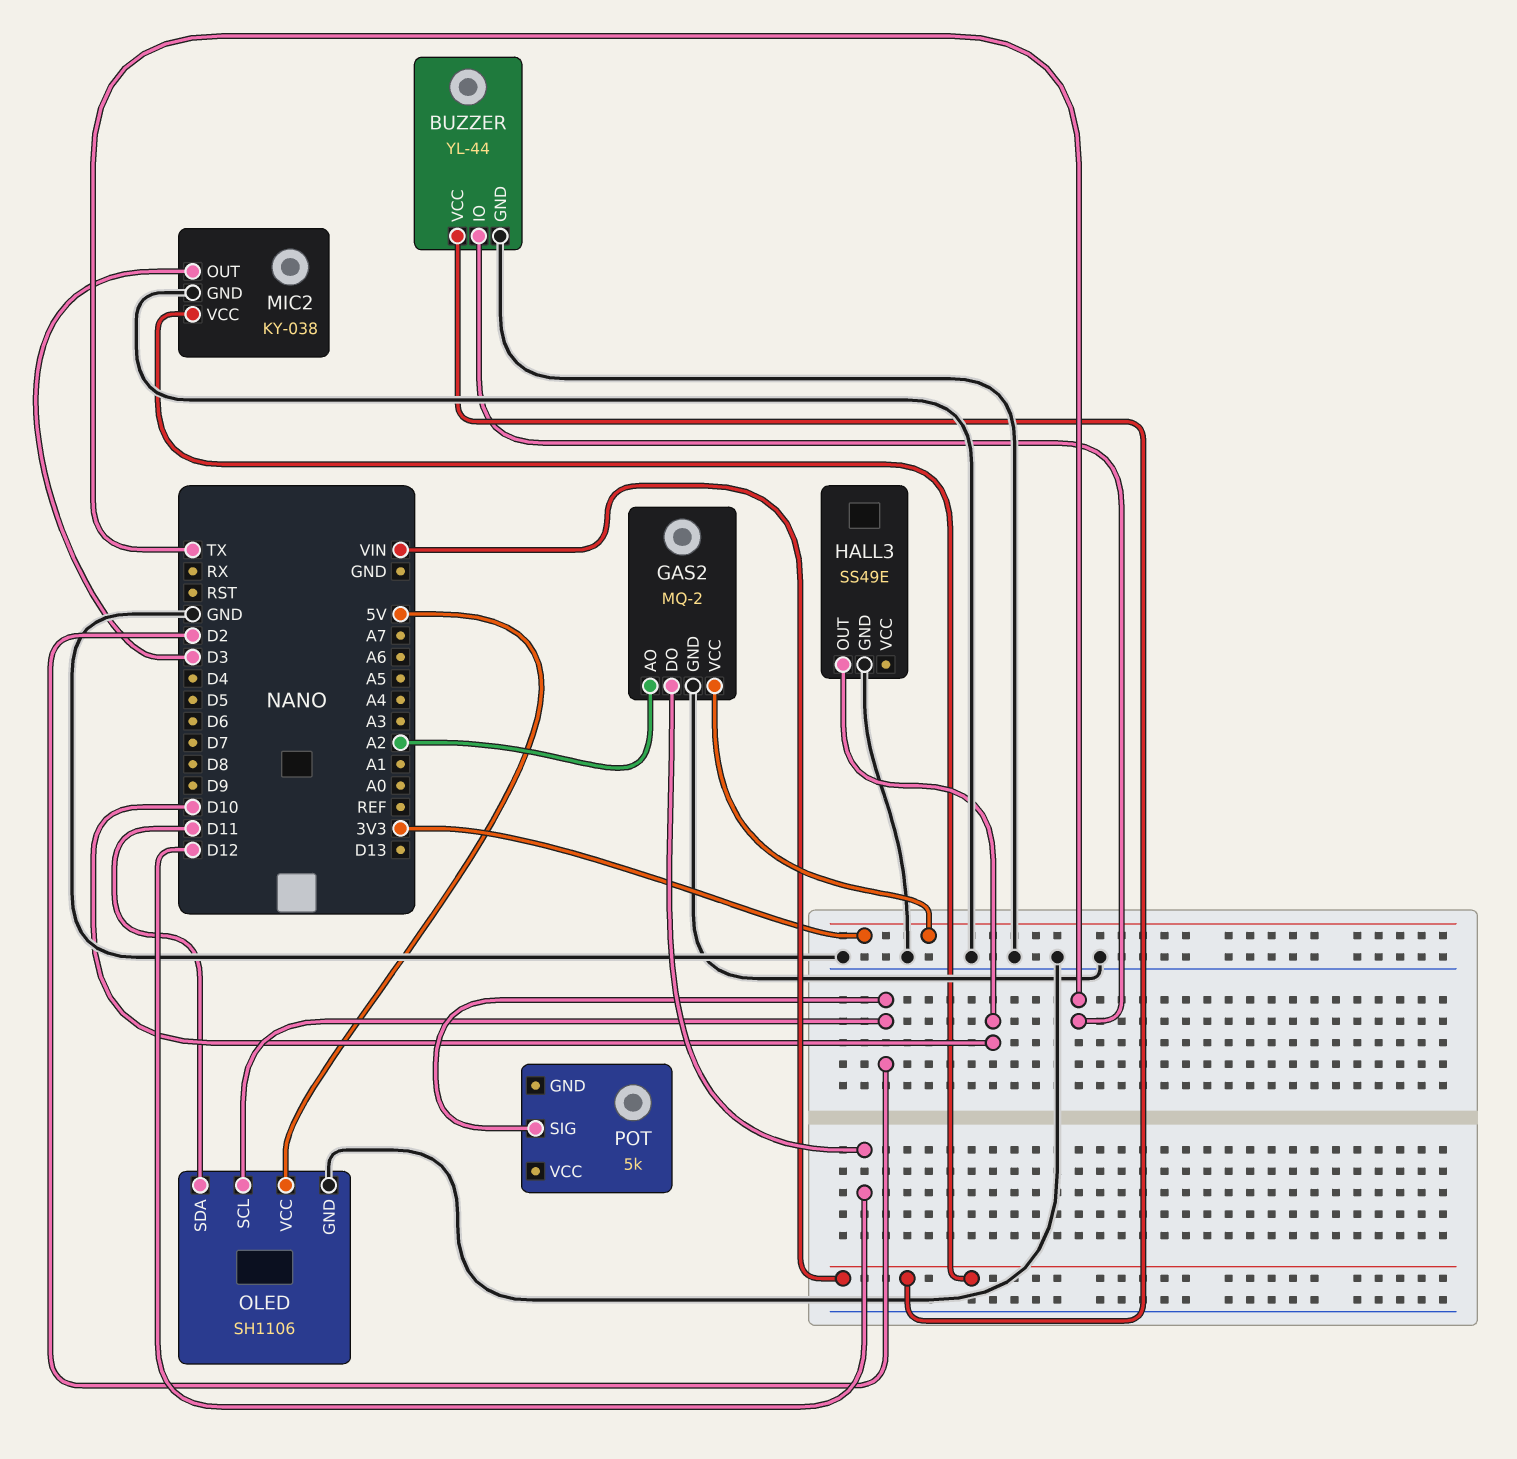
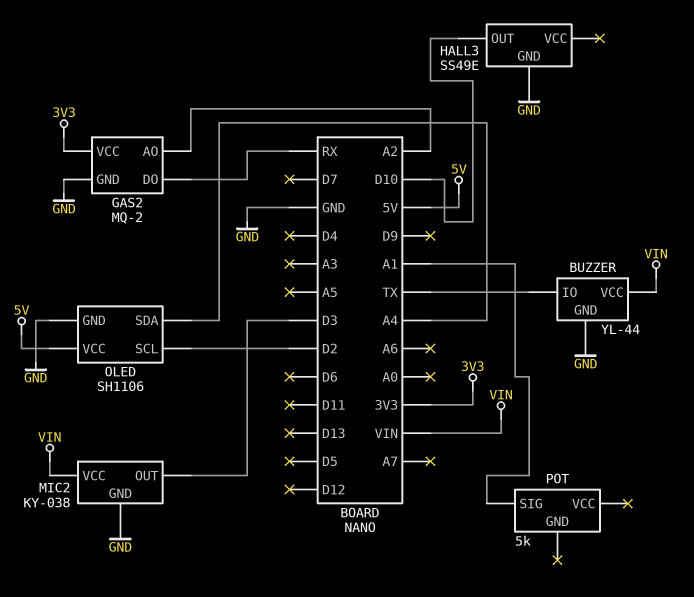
GAS2 pin DO: D12 -> RX
OLED pin SDA: D11 -> A4
POT pin SIG: D2 -> A1

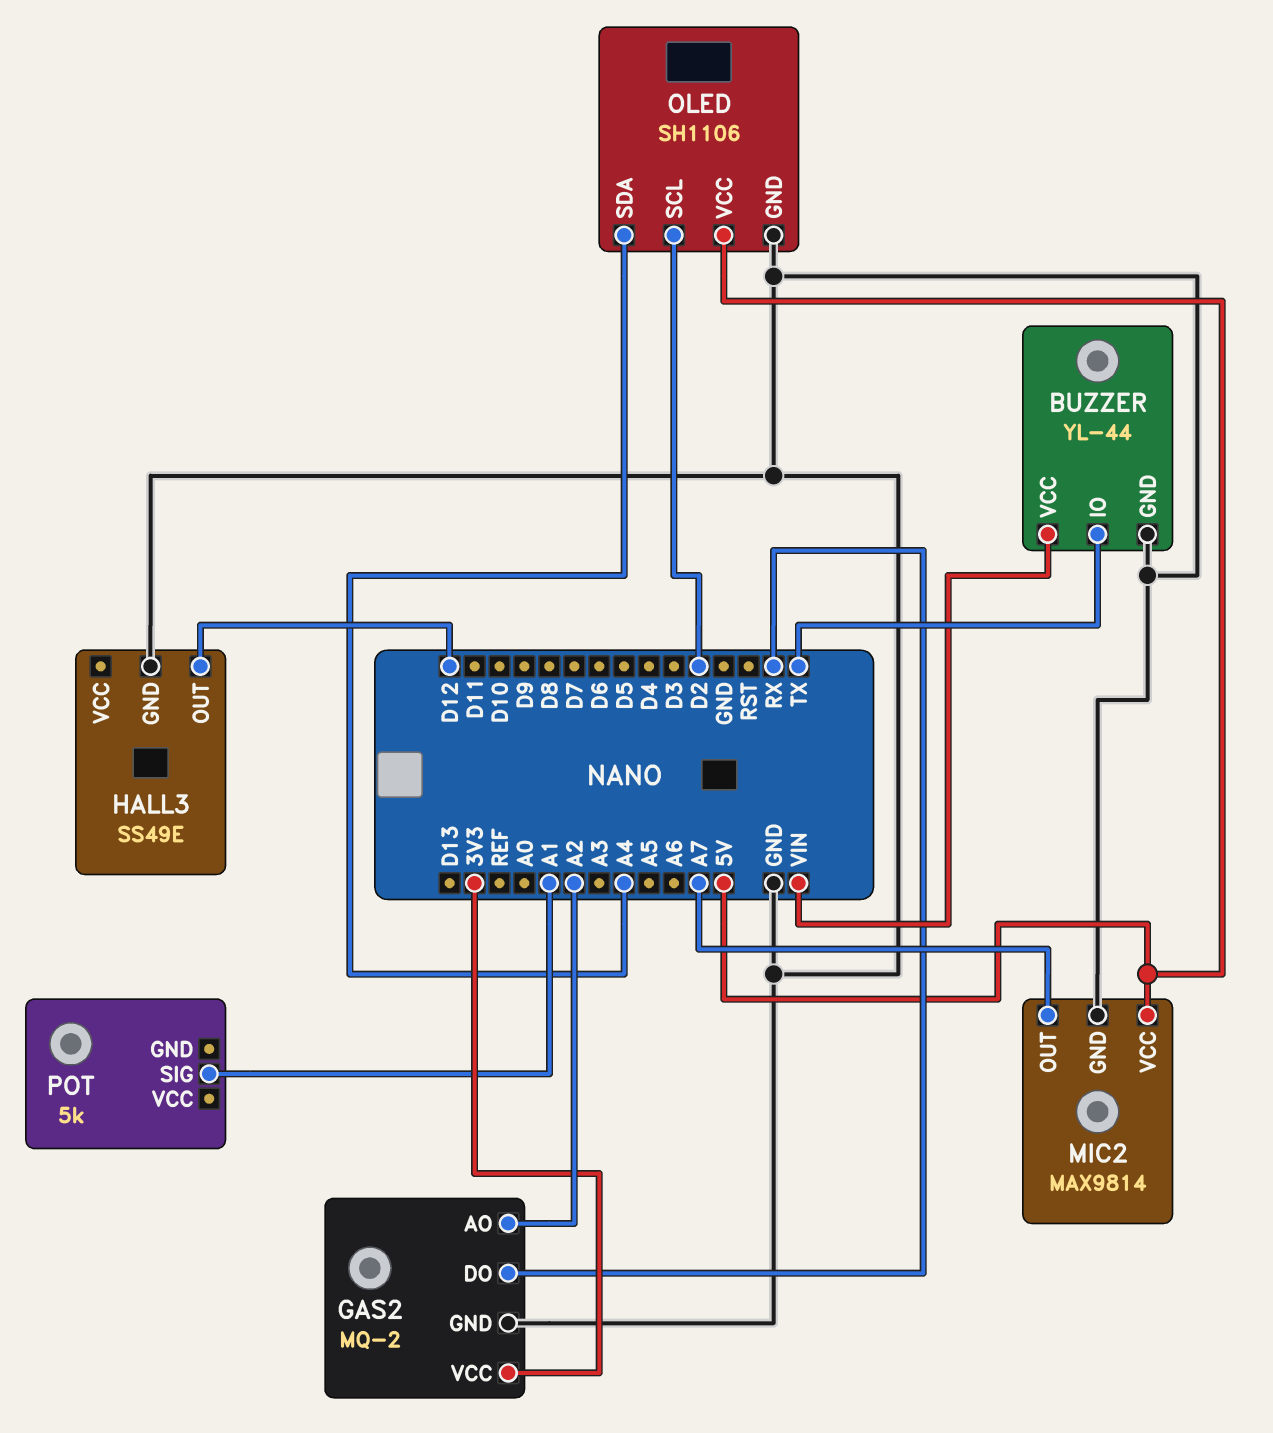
HALL3 pin OUT: D10 -> D12
MIC2: KY-038 -> MAX9814
MIC2 pin OUT: D3 -> A7
MIC2 pin VCC: VIN -> 5V

